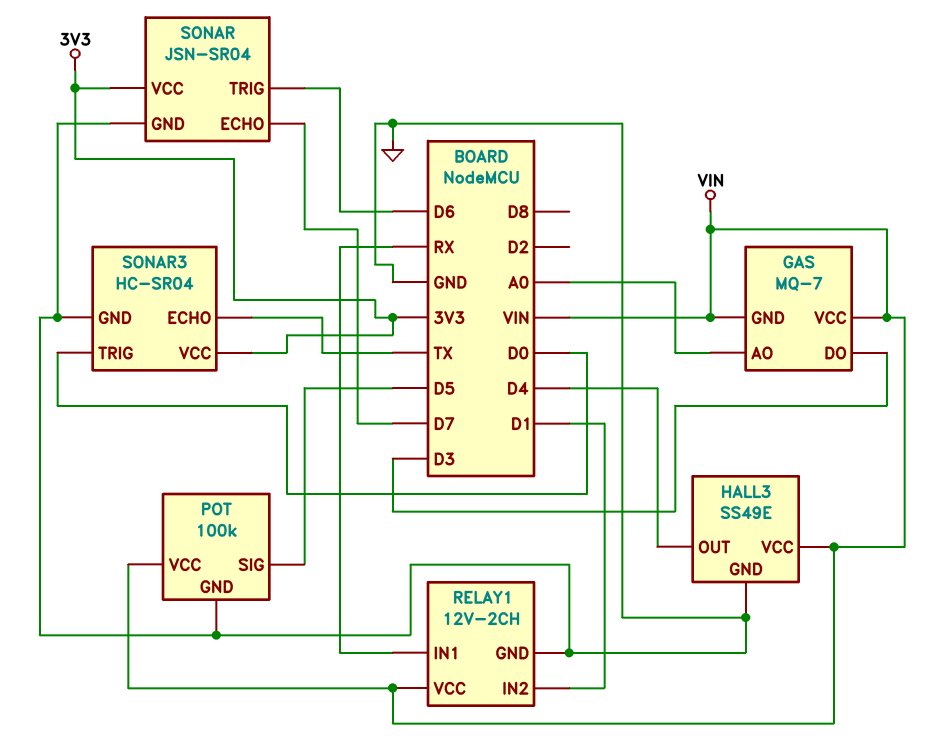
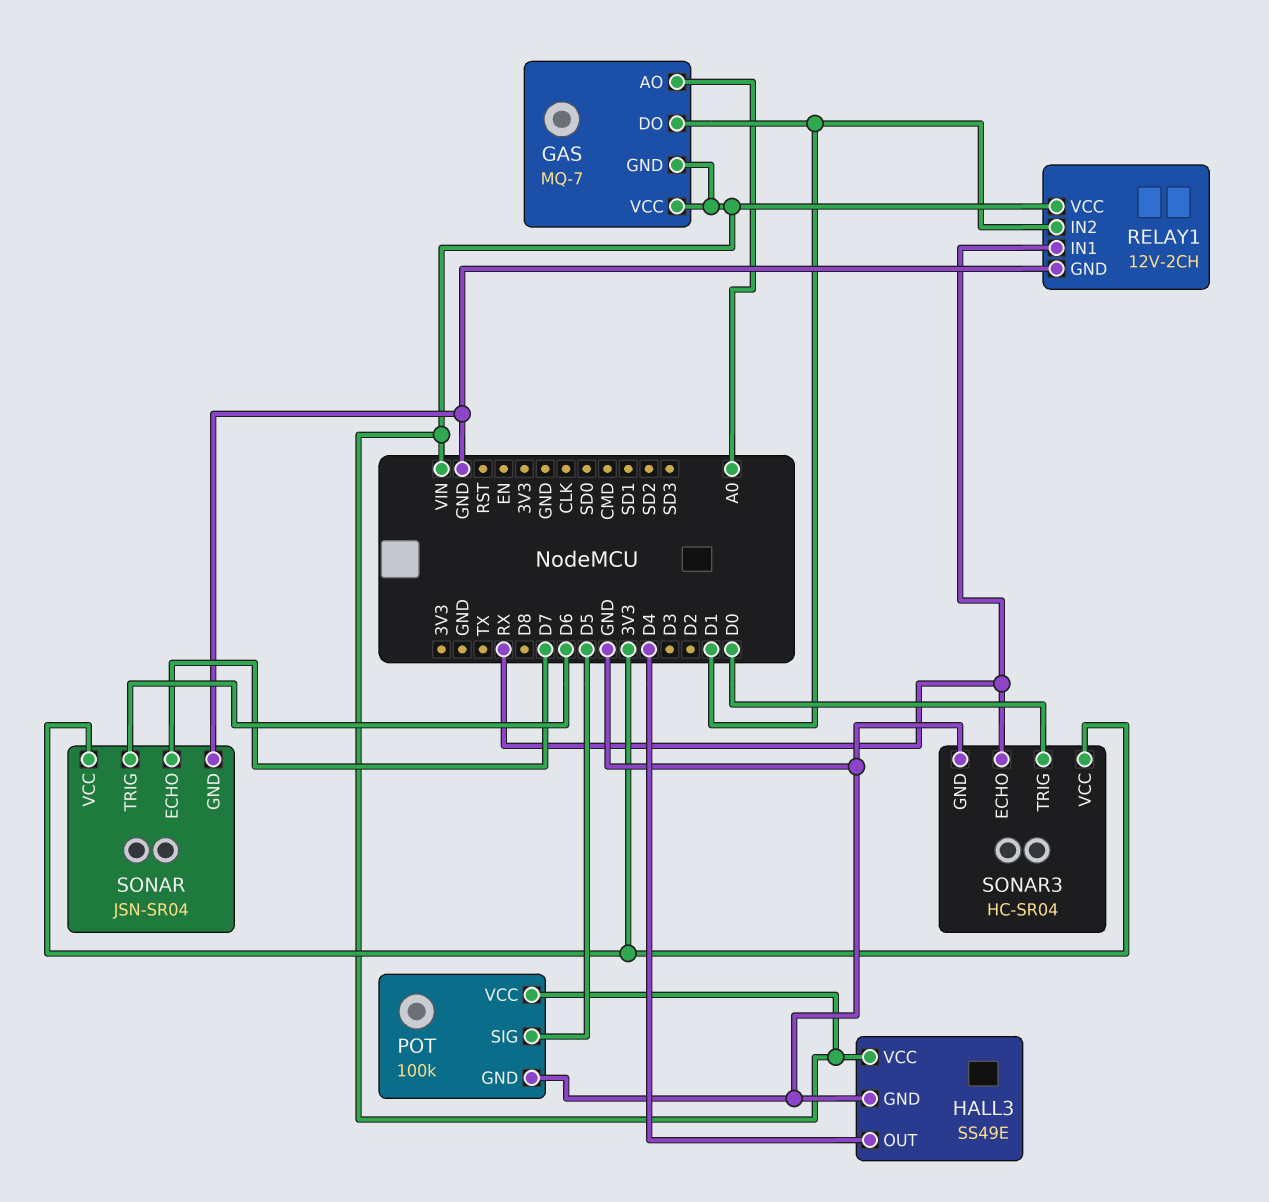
GAS pin DO: D3 -> D1
SONAR3 pin ECHO: TX -> RX

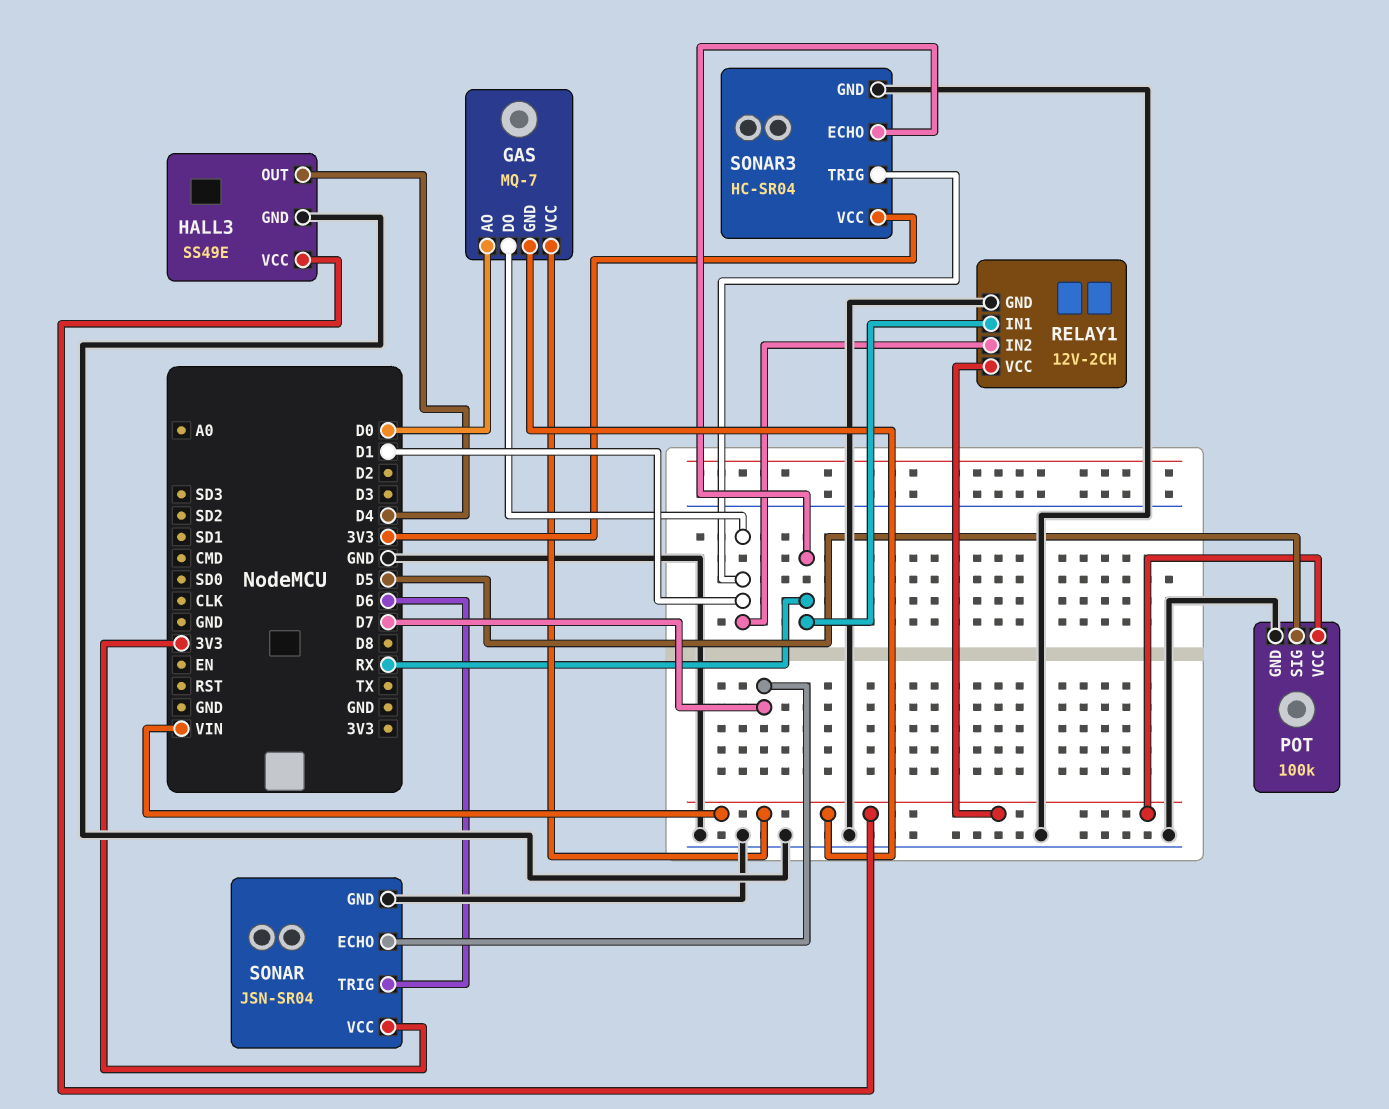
GAS pin AO: A0 -> D0
SONAR3 pin TRIG: D0 -> D1

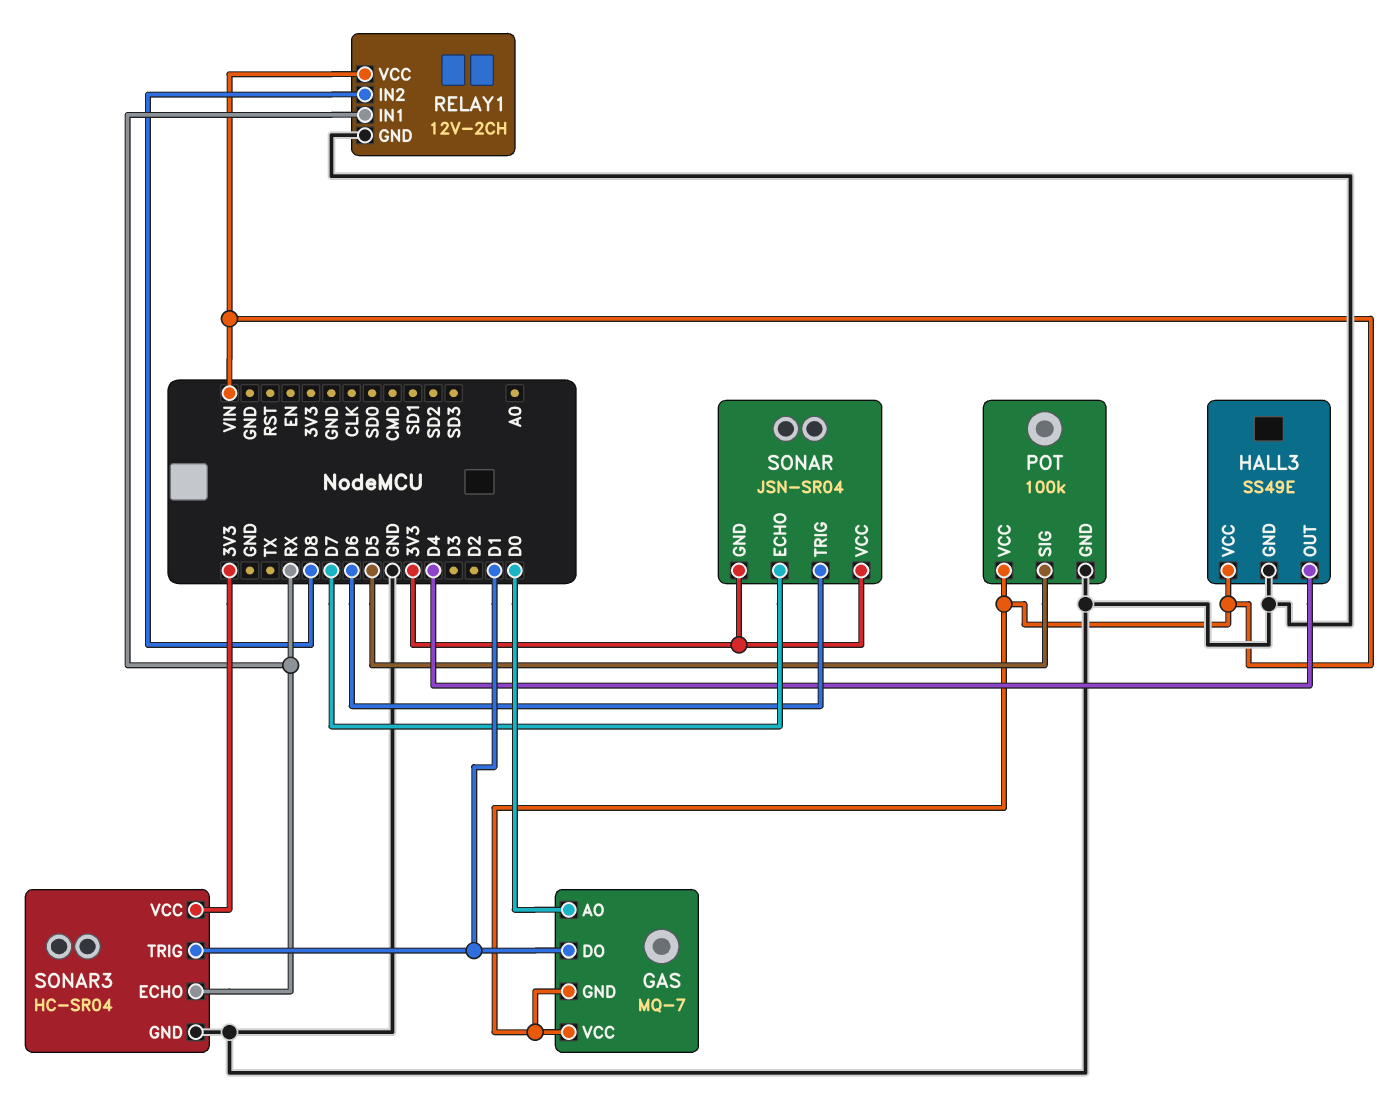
RELAY1 pin IN2: D1 -> D8
SONAR pin GND: GND -> 3V3

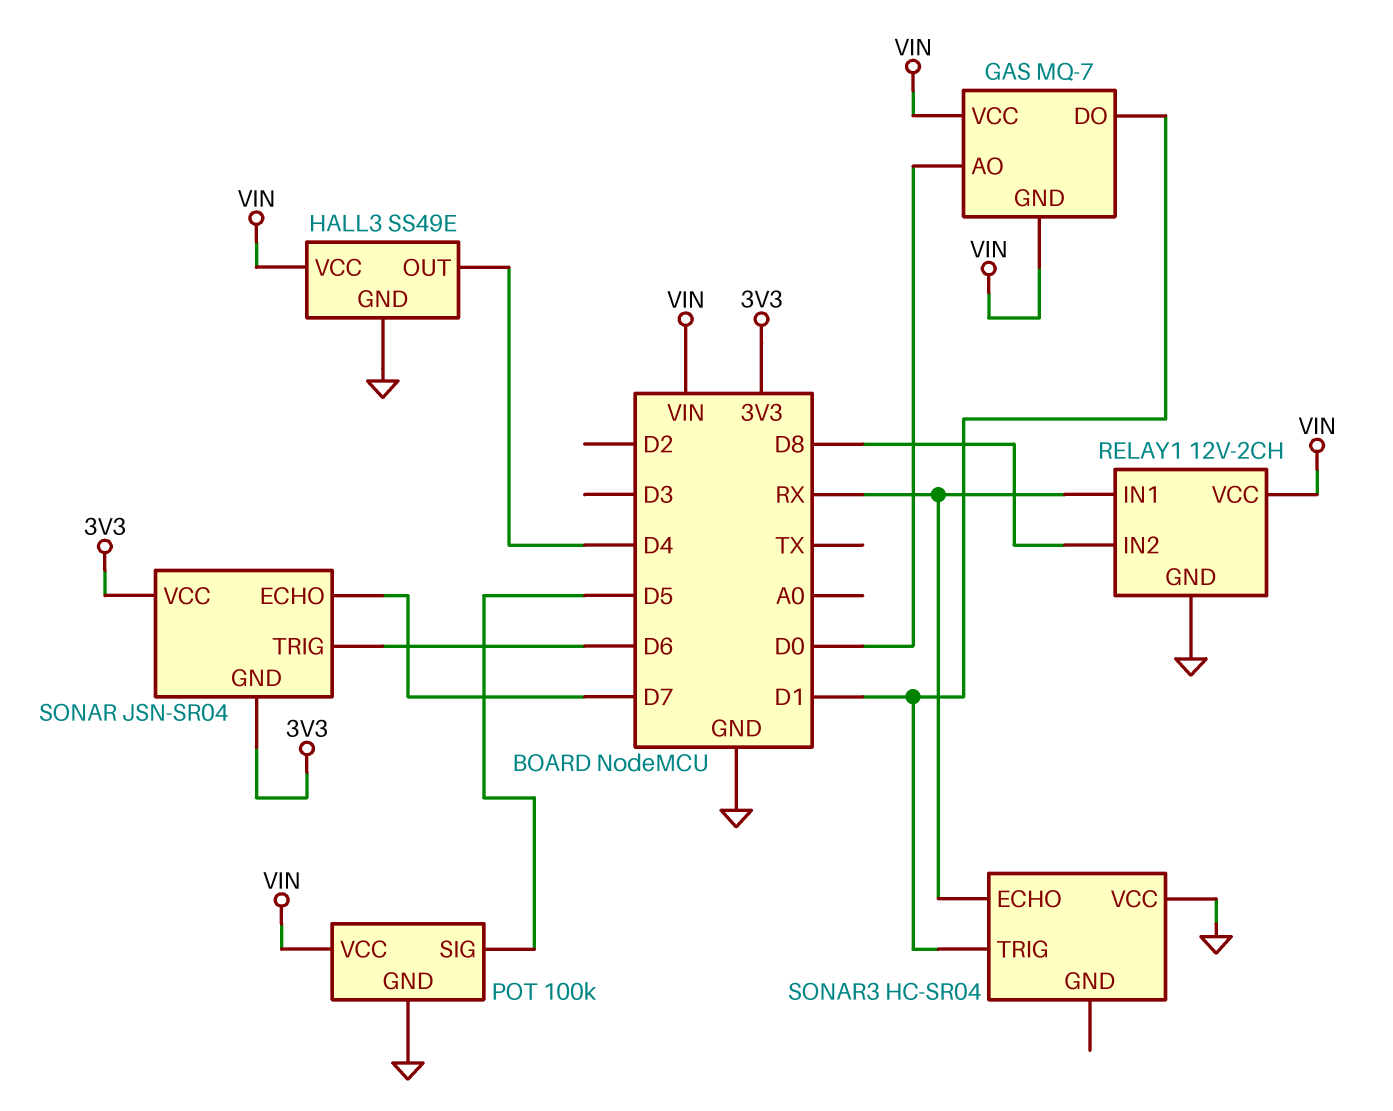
SONAR3 pin GND: GND -> none
SONAR3 pin VCC: 3V3 -> GND

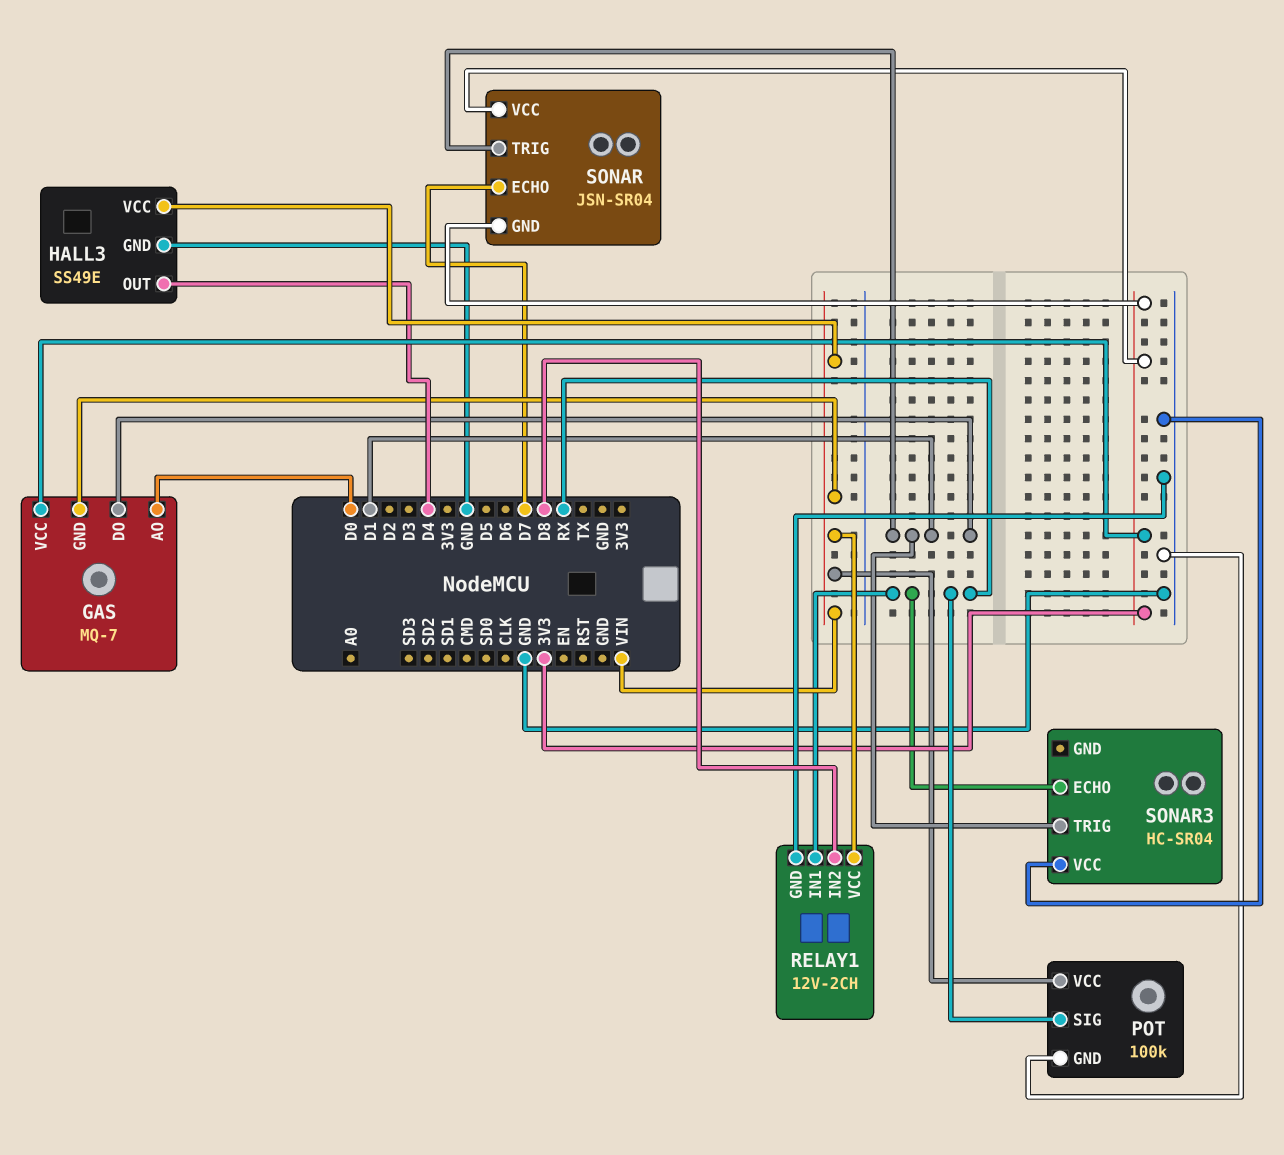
GAS pin VCC: VIN -> 3V3
POT pin SIG: D5 -> RX
SONAR pin TRIG: D6 -> D1

